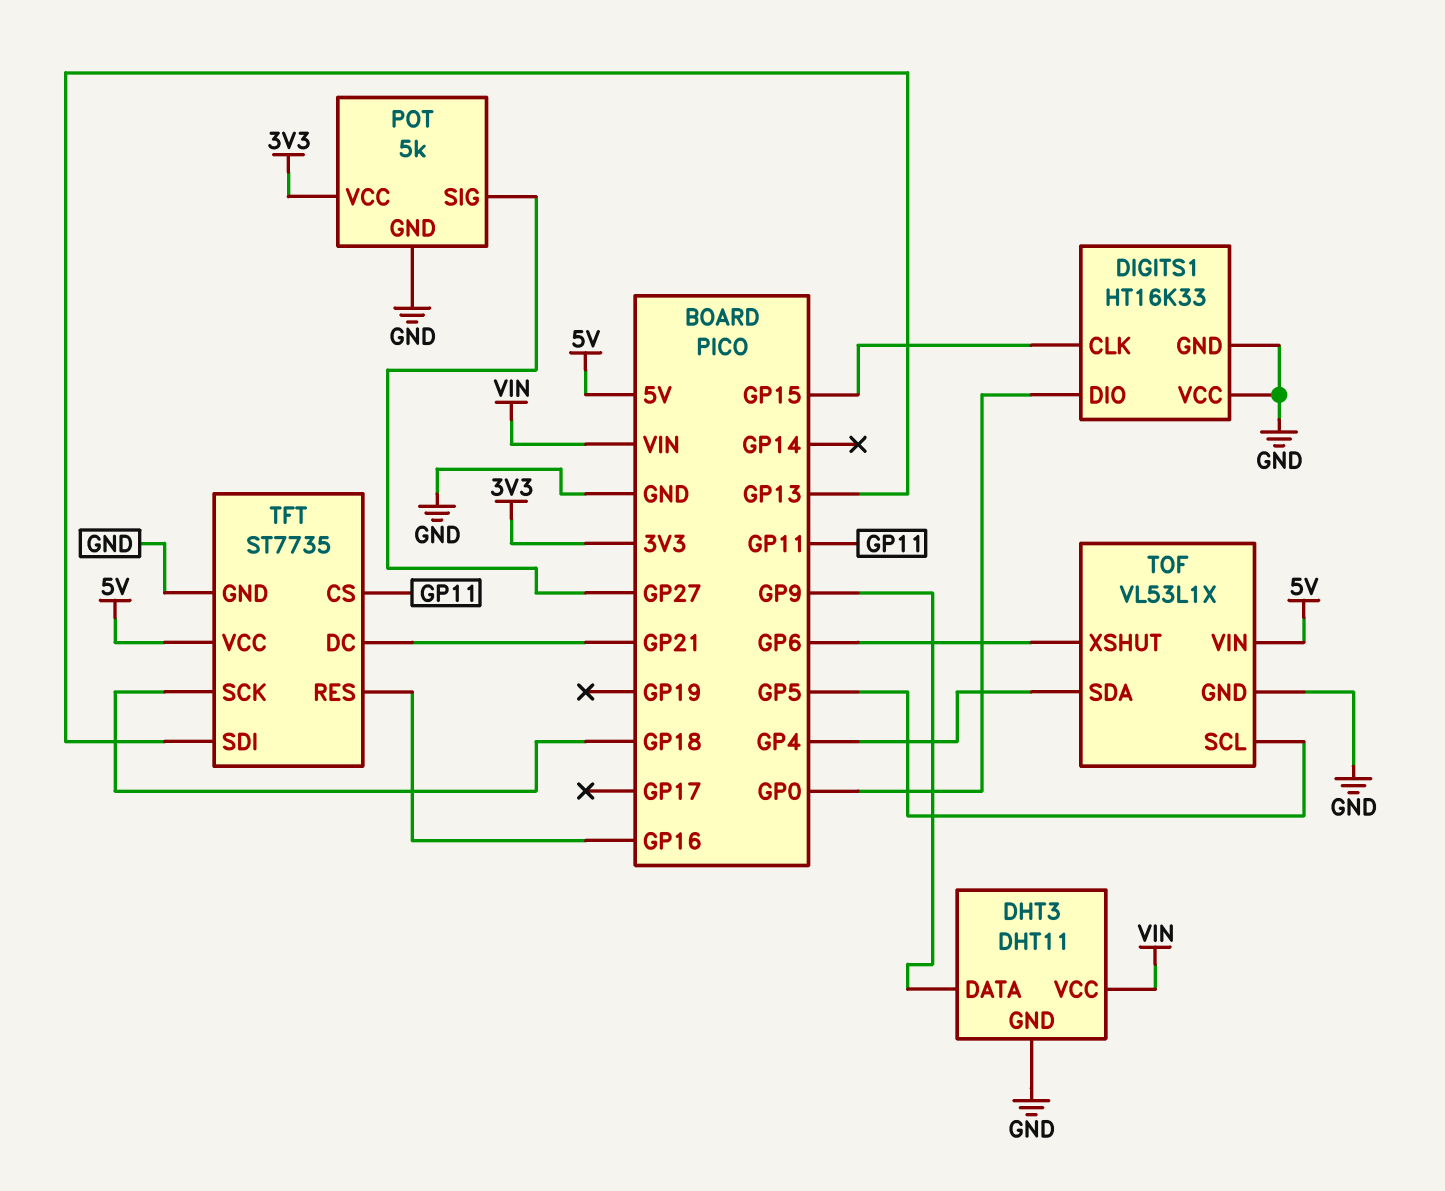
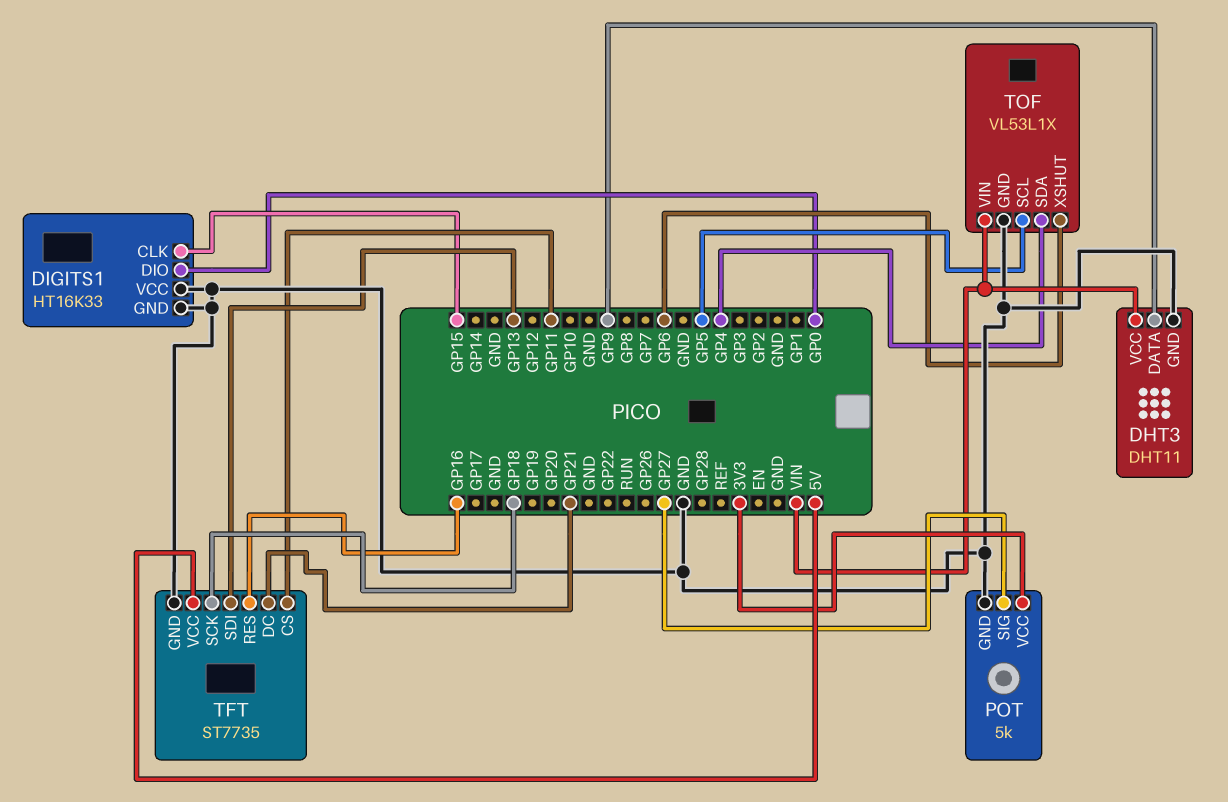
TOF pin VIN: 5V -> VIN

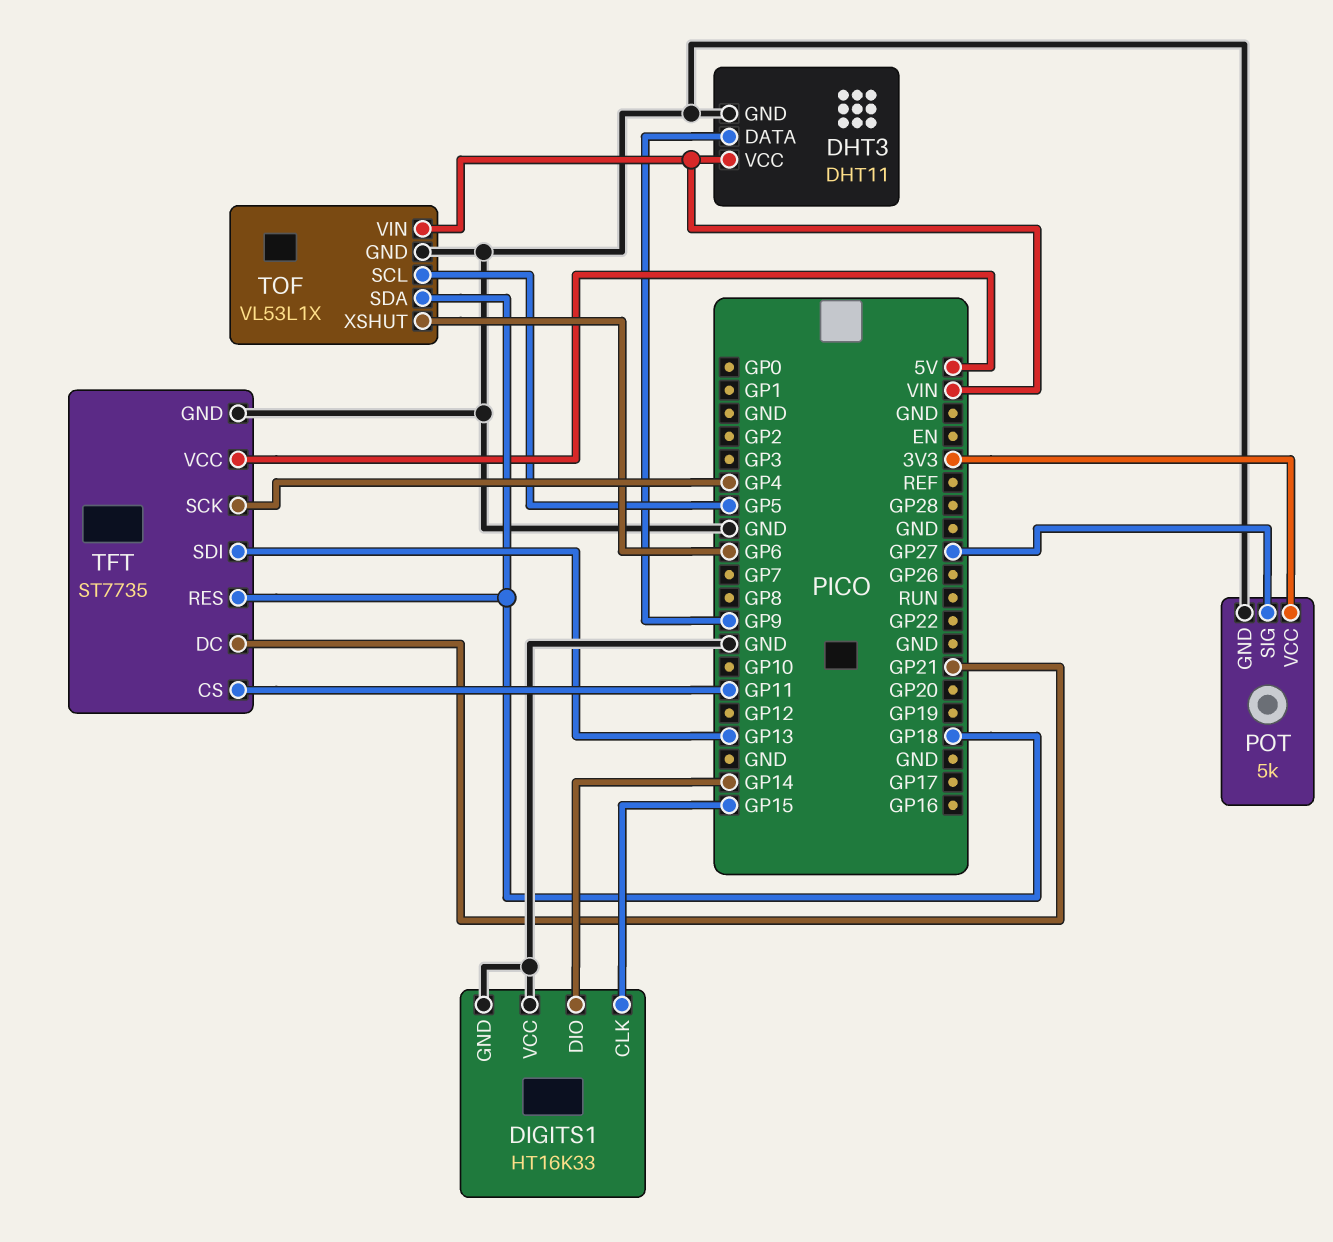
DIGITS1 pin DIO: GP0 -> GP14
TFT pin RES: GP16 -> GP18
TFT pin SCK: GP18 -> GP4
TOF pin SDA: GP4 -> GP18

